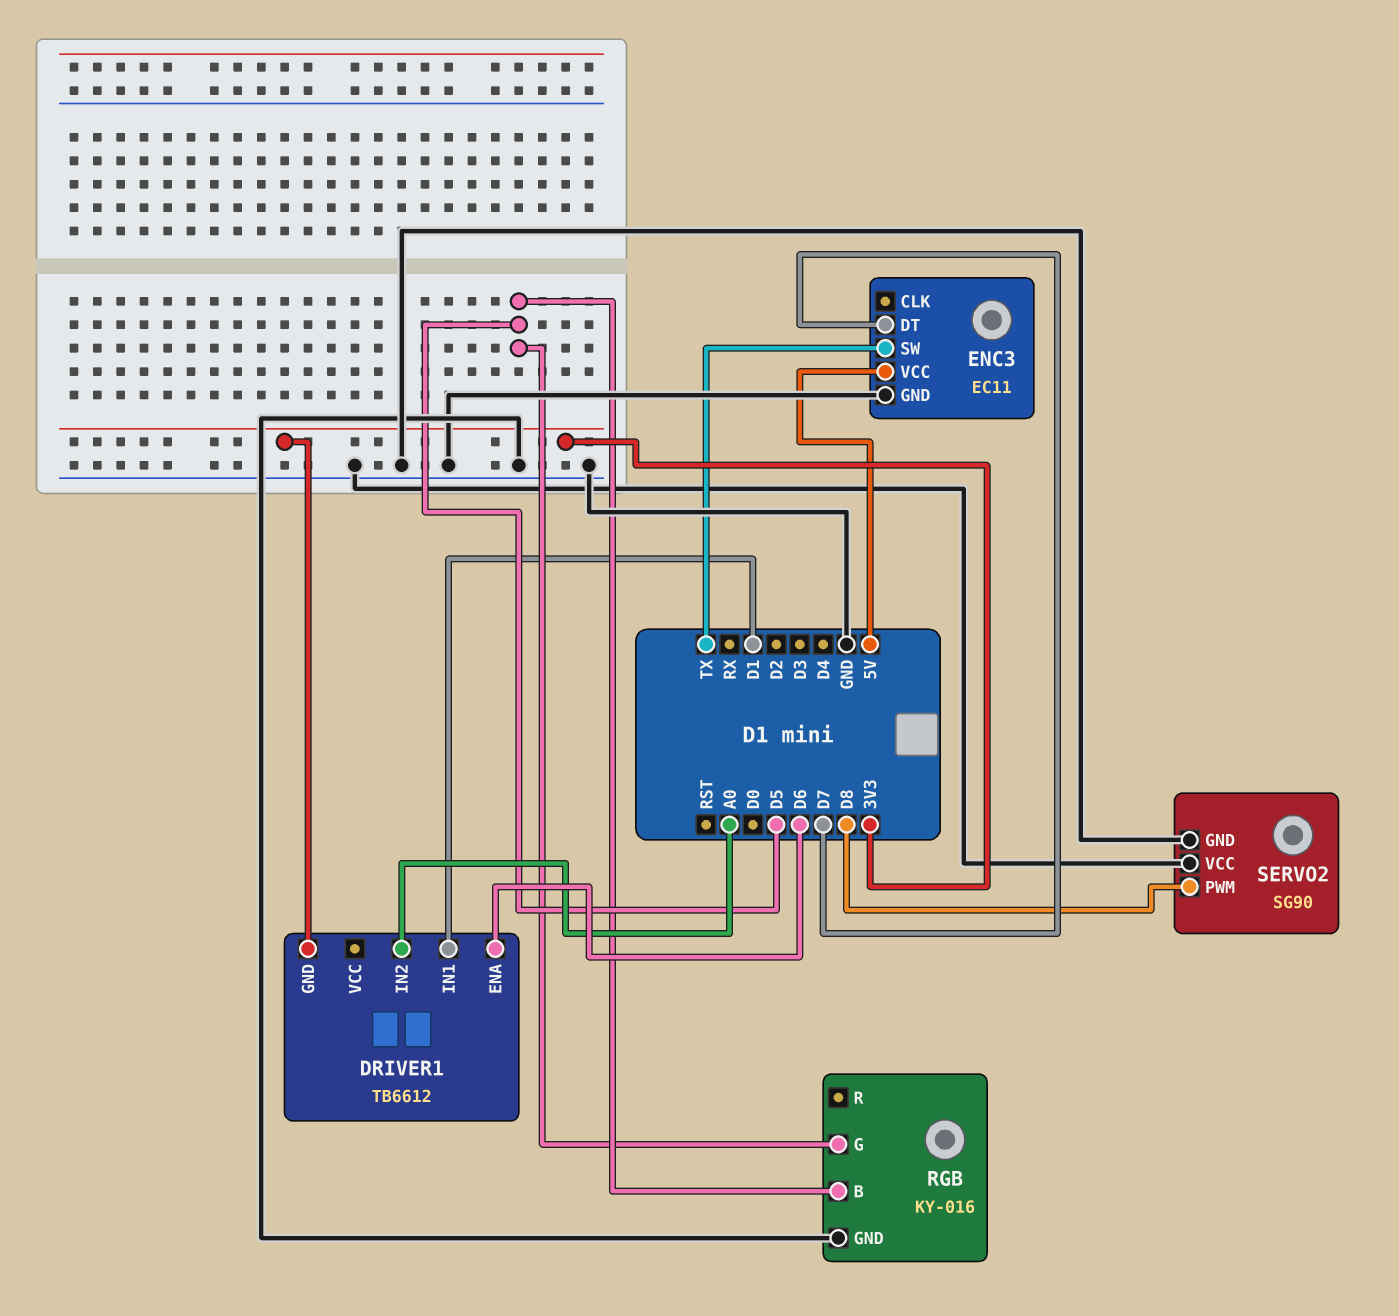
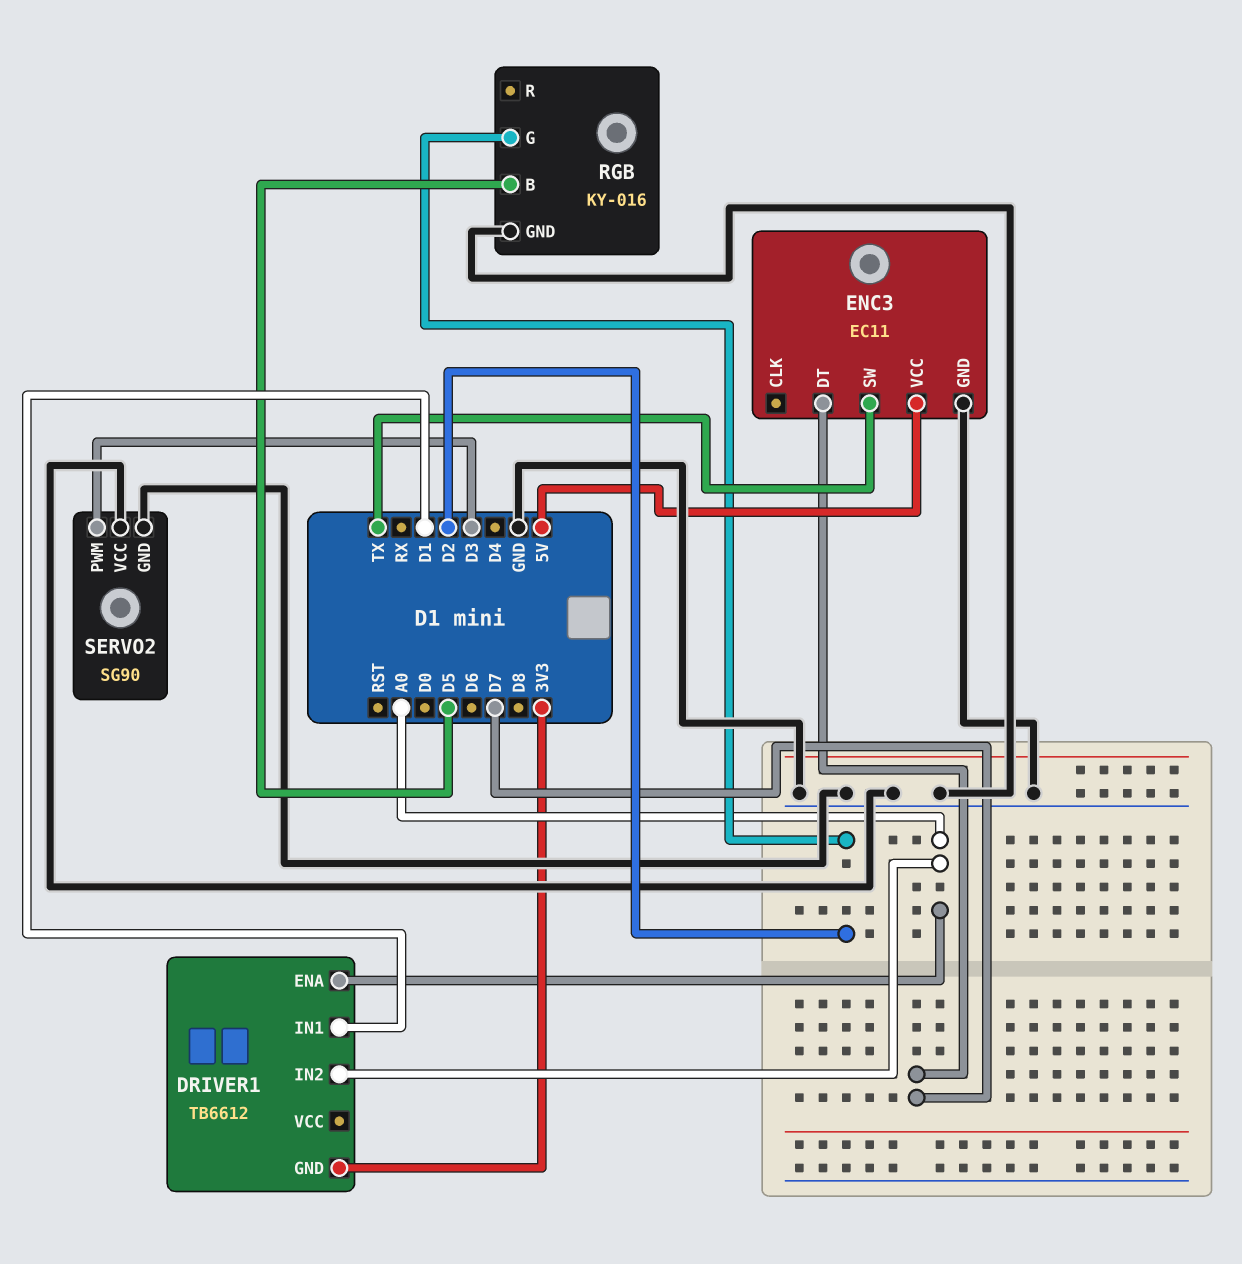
DRIVER1 pin ENA: D6 -> A0
RGB pin G: D5 -> D2
SERVO2 pin PWM: D8 -> D3

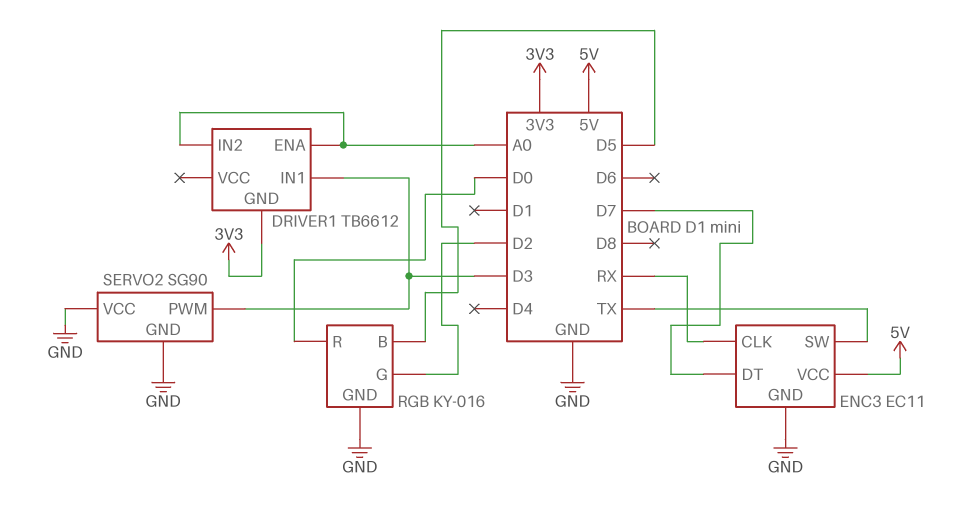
DRIVER1 pin IN1: D1 -> D3
ENC3 pin CLK: none -> RX
RGB pin R: none -> D0

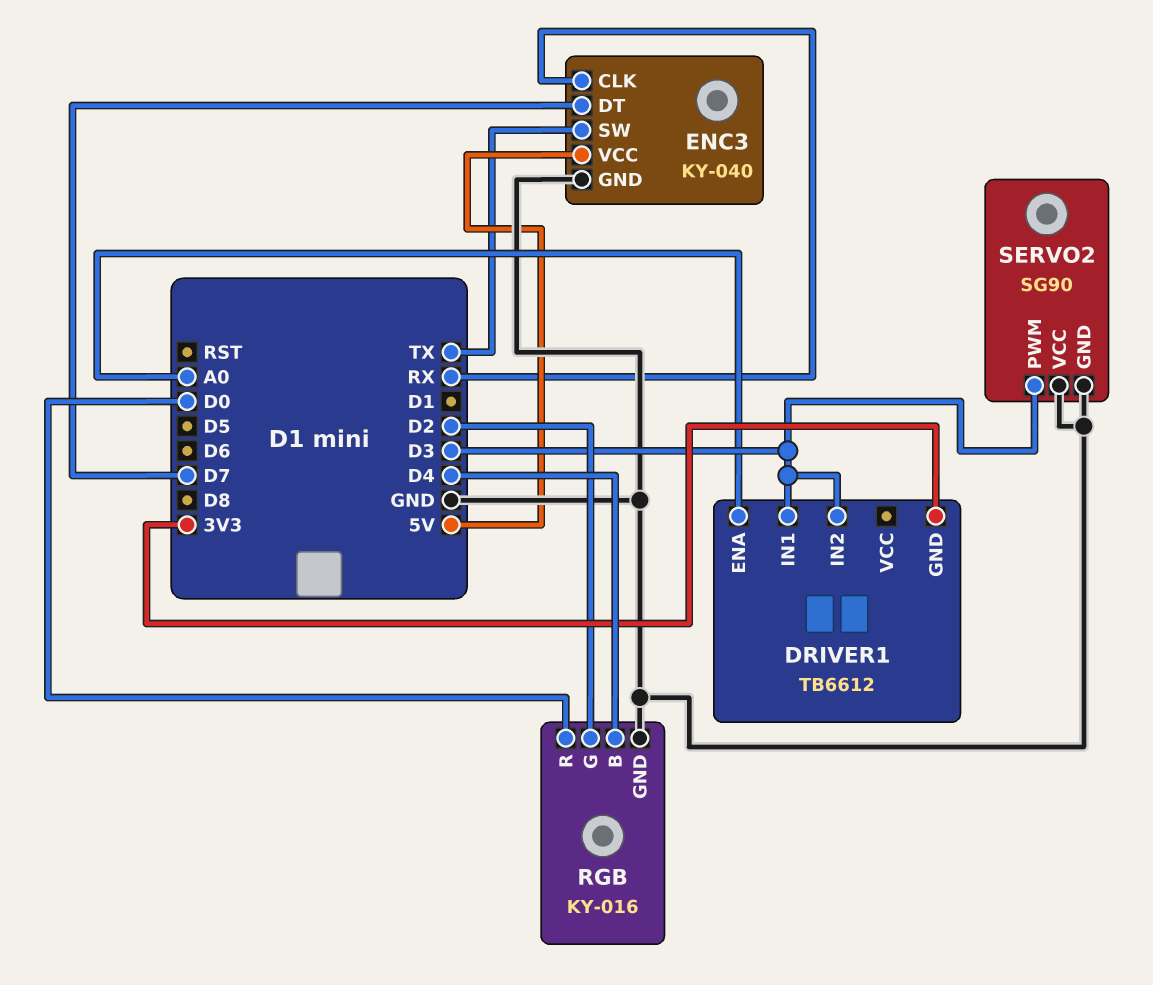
DRIVER1 pin IN2: A0 -> D3
ENC3: EC11 -> KY-040
RGB pin B: D5 -> D4

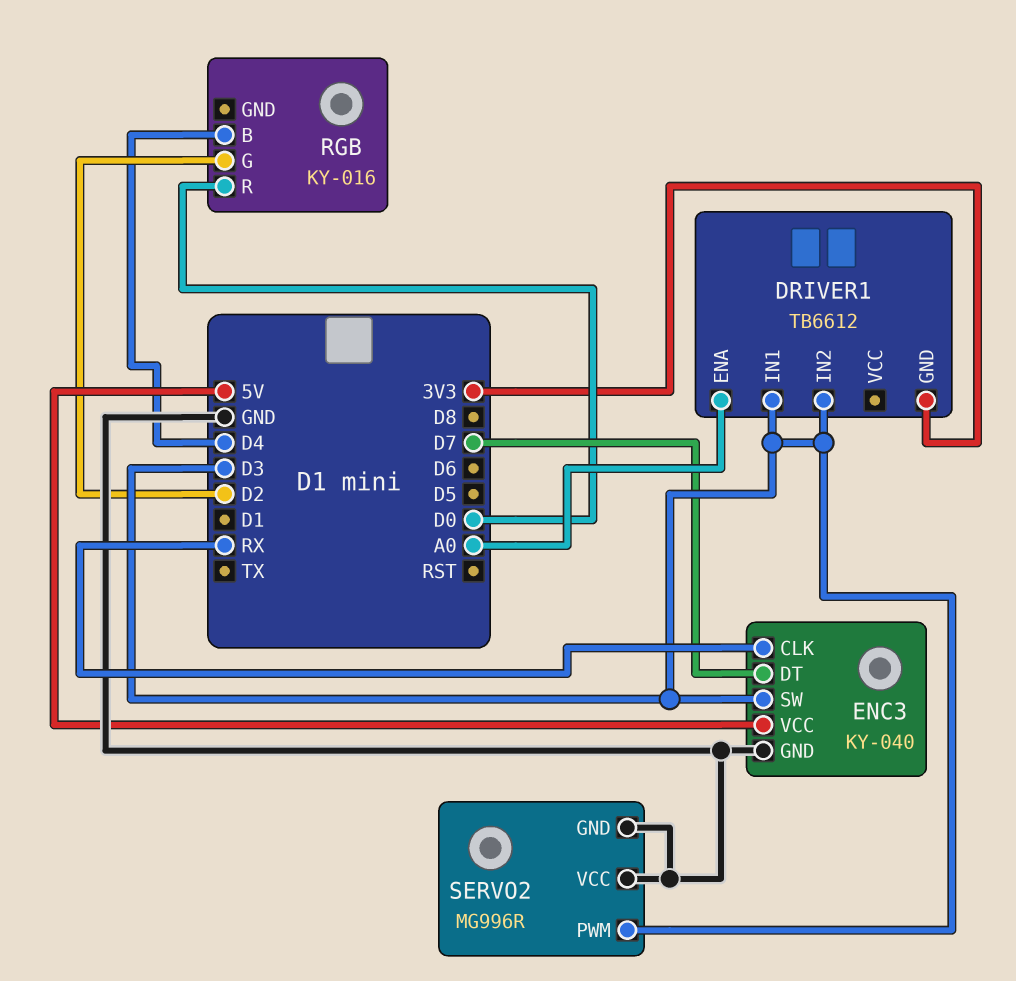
ENC3 pin SW: TX -> D3
RGB pin GND: GND -> none
SERVO2: SG90 -> MG996R

